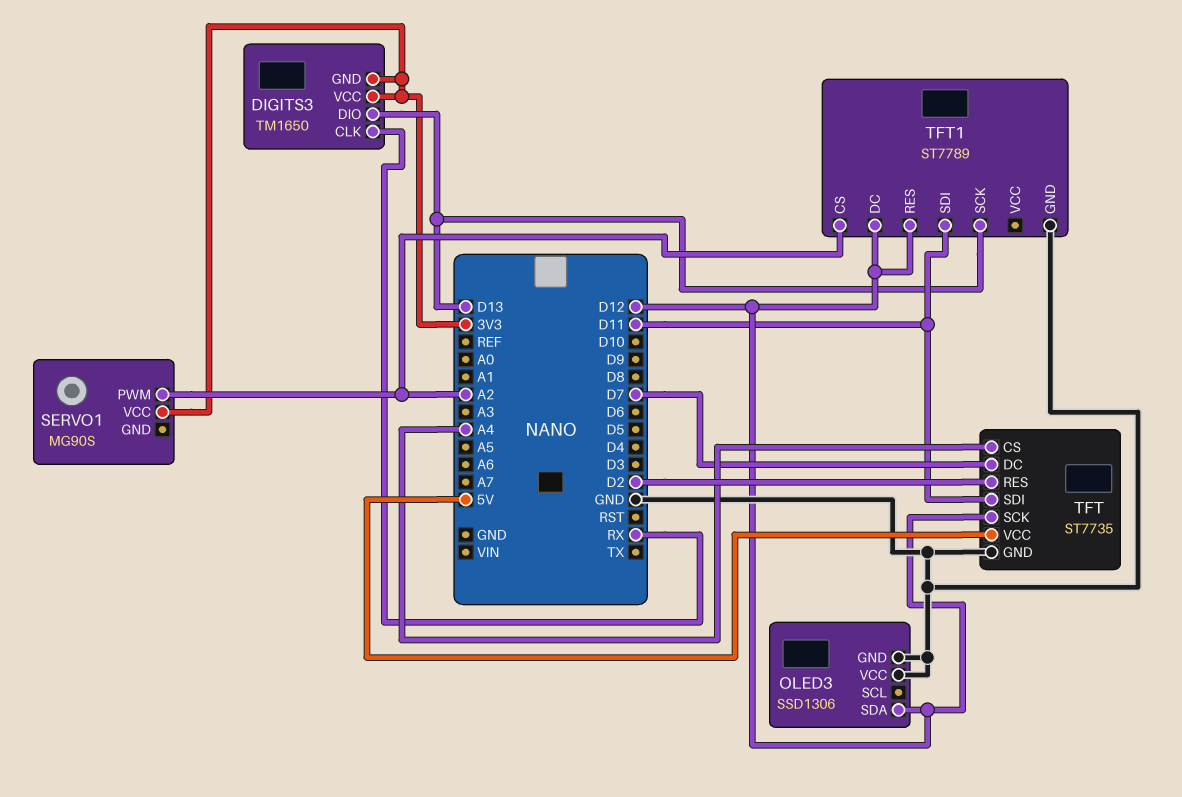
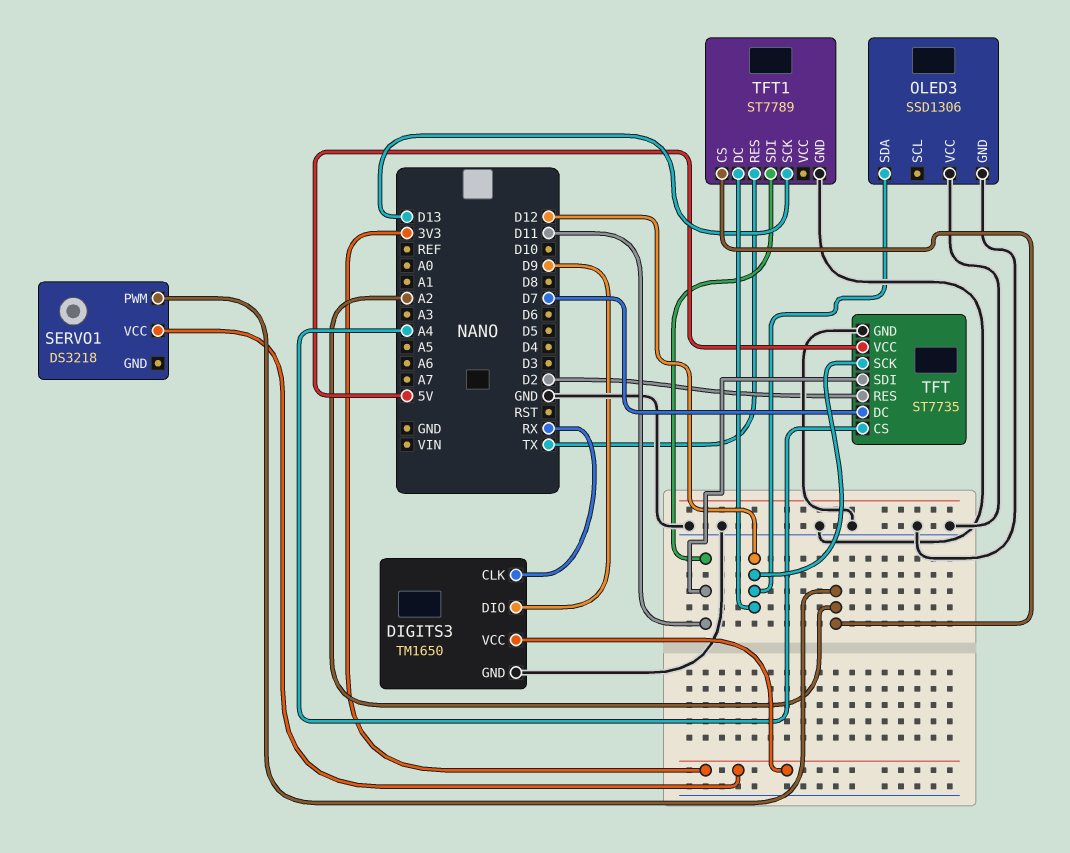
DIGITS3 pin DIO: D13 -> D9
DIGITS3 pin GND: 3V3 -> GND
SERVO1: MG90S -> DS3218
TFT1 pin RES: D12 -> TX

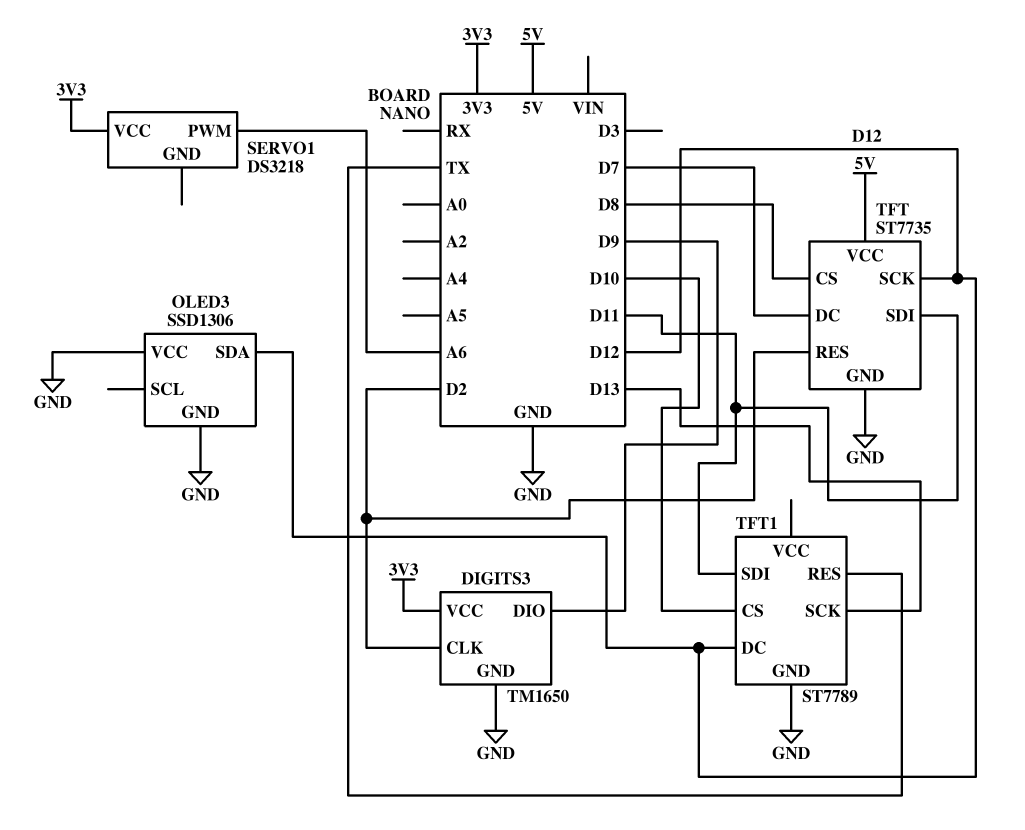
DIGITS3 pin CLK: RX -> D2
SERVO1 pin PWM: A2 -> A6
TFT pin CS: A4 -> D8
TFT1 pin CS: A2 -> D10

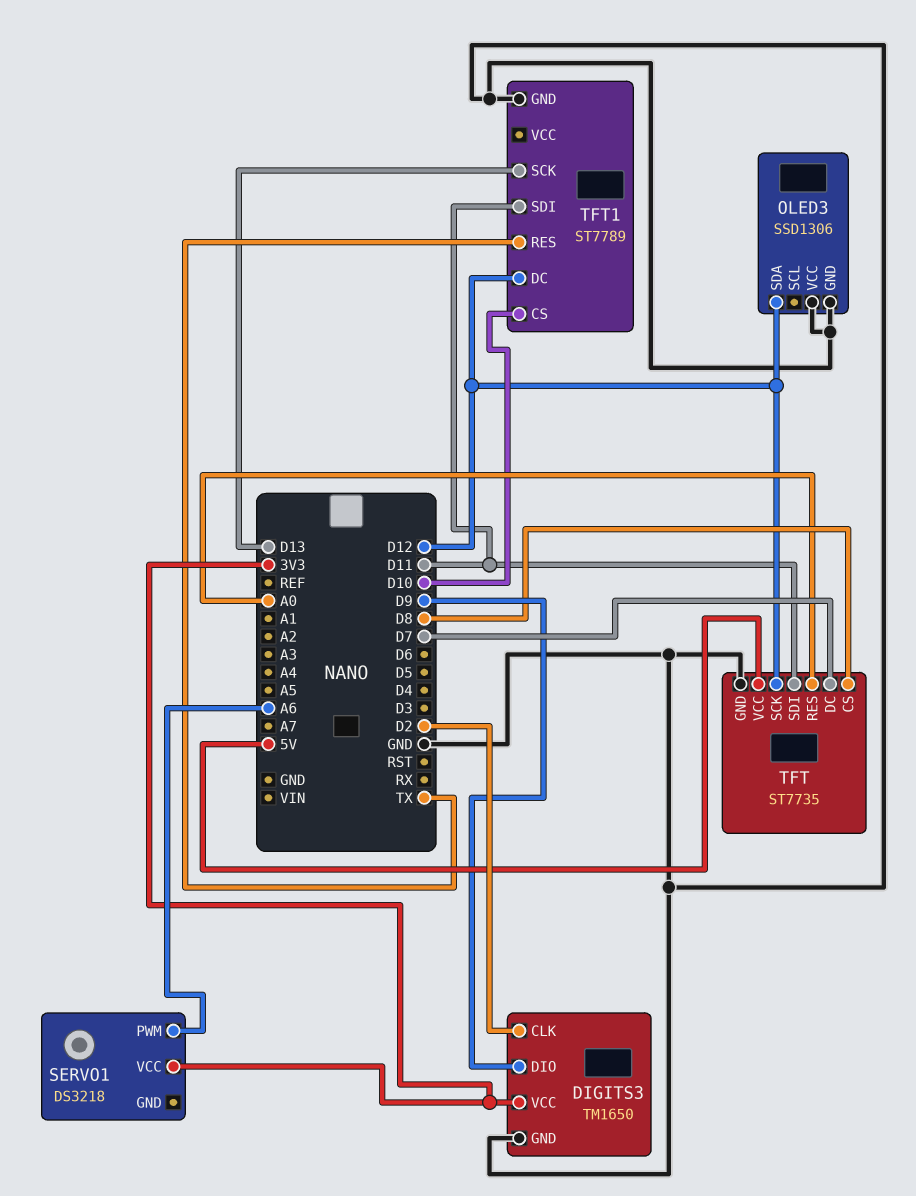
TFT pin RES: D2 -> A0

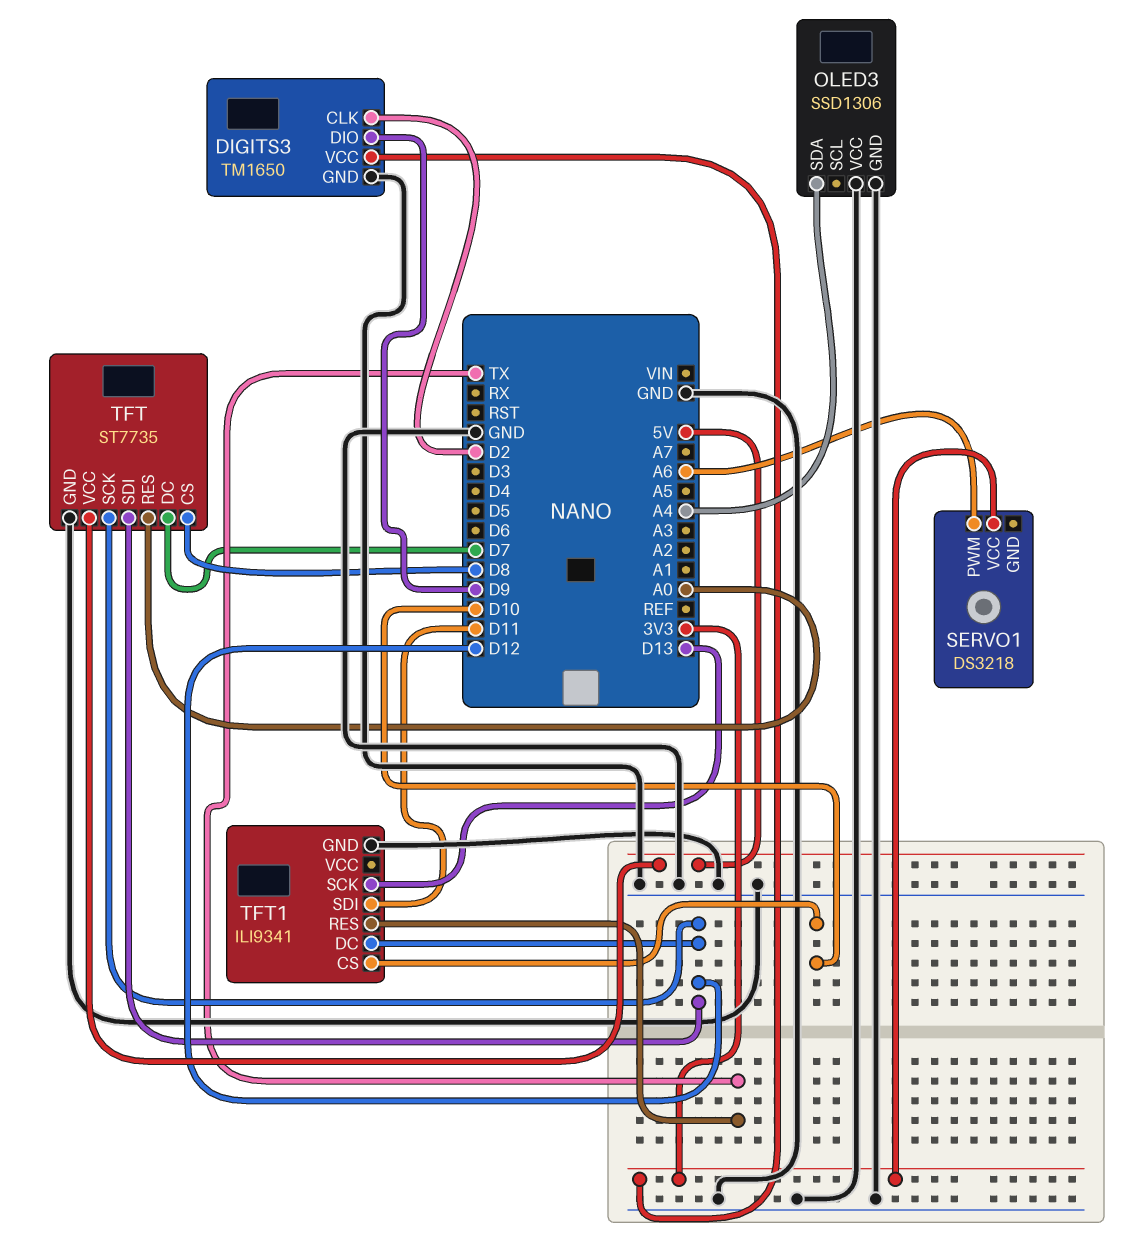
OLED3 pin SDA: D12 -> A4
TFT pin SDI: D11 -> D12
TFT1: ST7789 -> ILI9341

